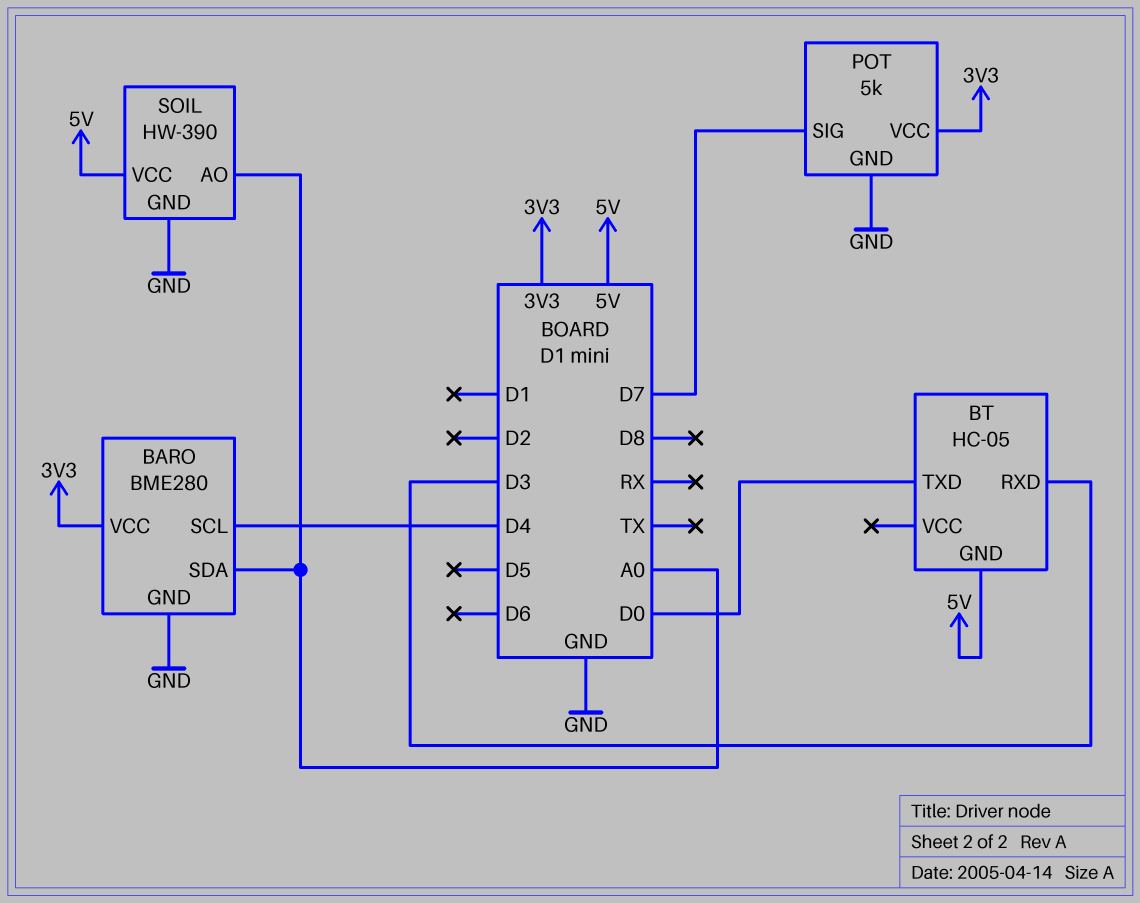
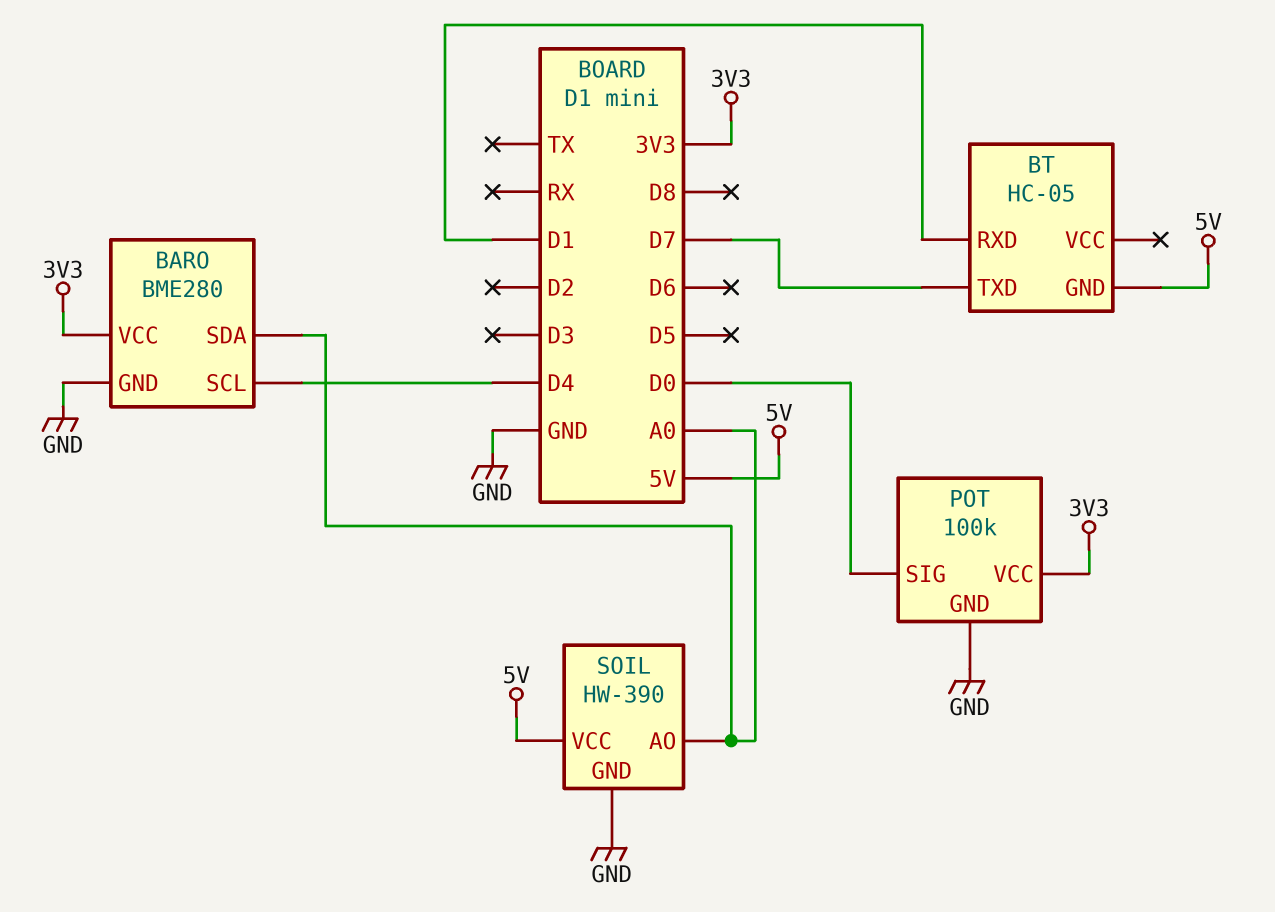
BT pin RXD: D3 -> D1
BT pin TXD: D0 -> D7
POT: 5k -> 100k
POT pin SIG: D7 -> D0

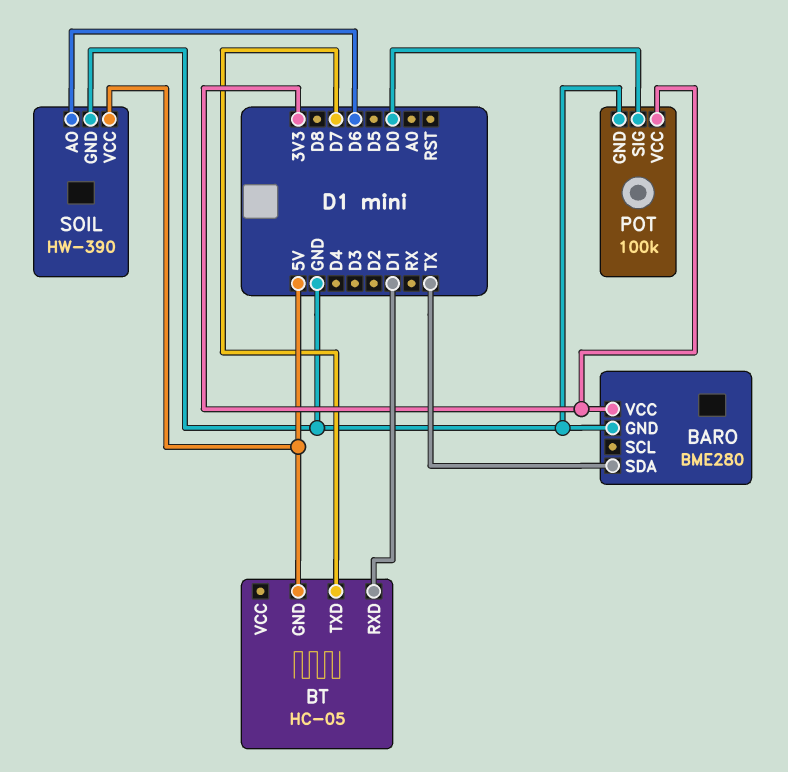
BARO pin SCL: D4 -> none
BARO pin SDA: A0 -> TX
SOIL pin AO: A0 -> D6

